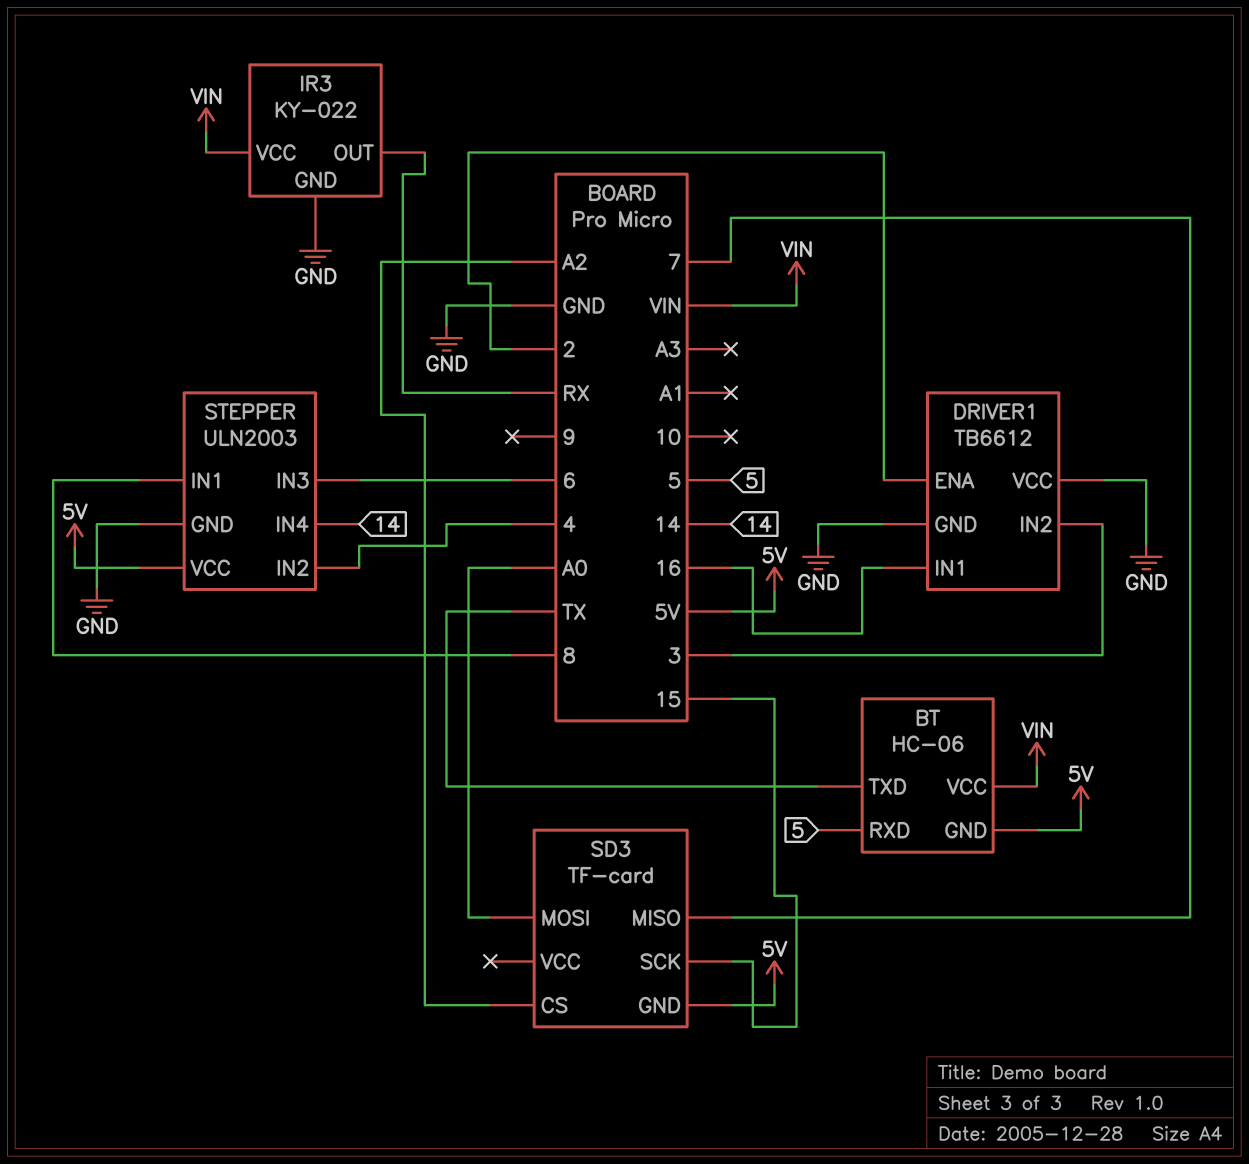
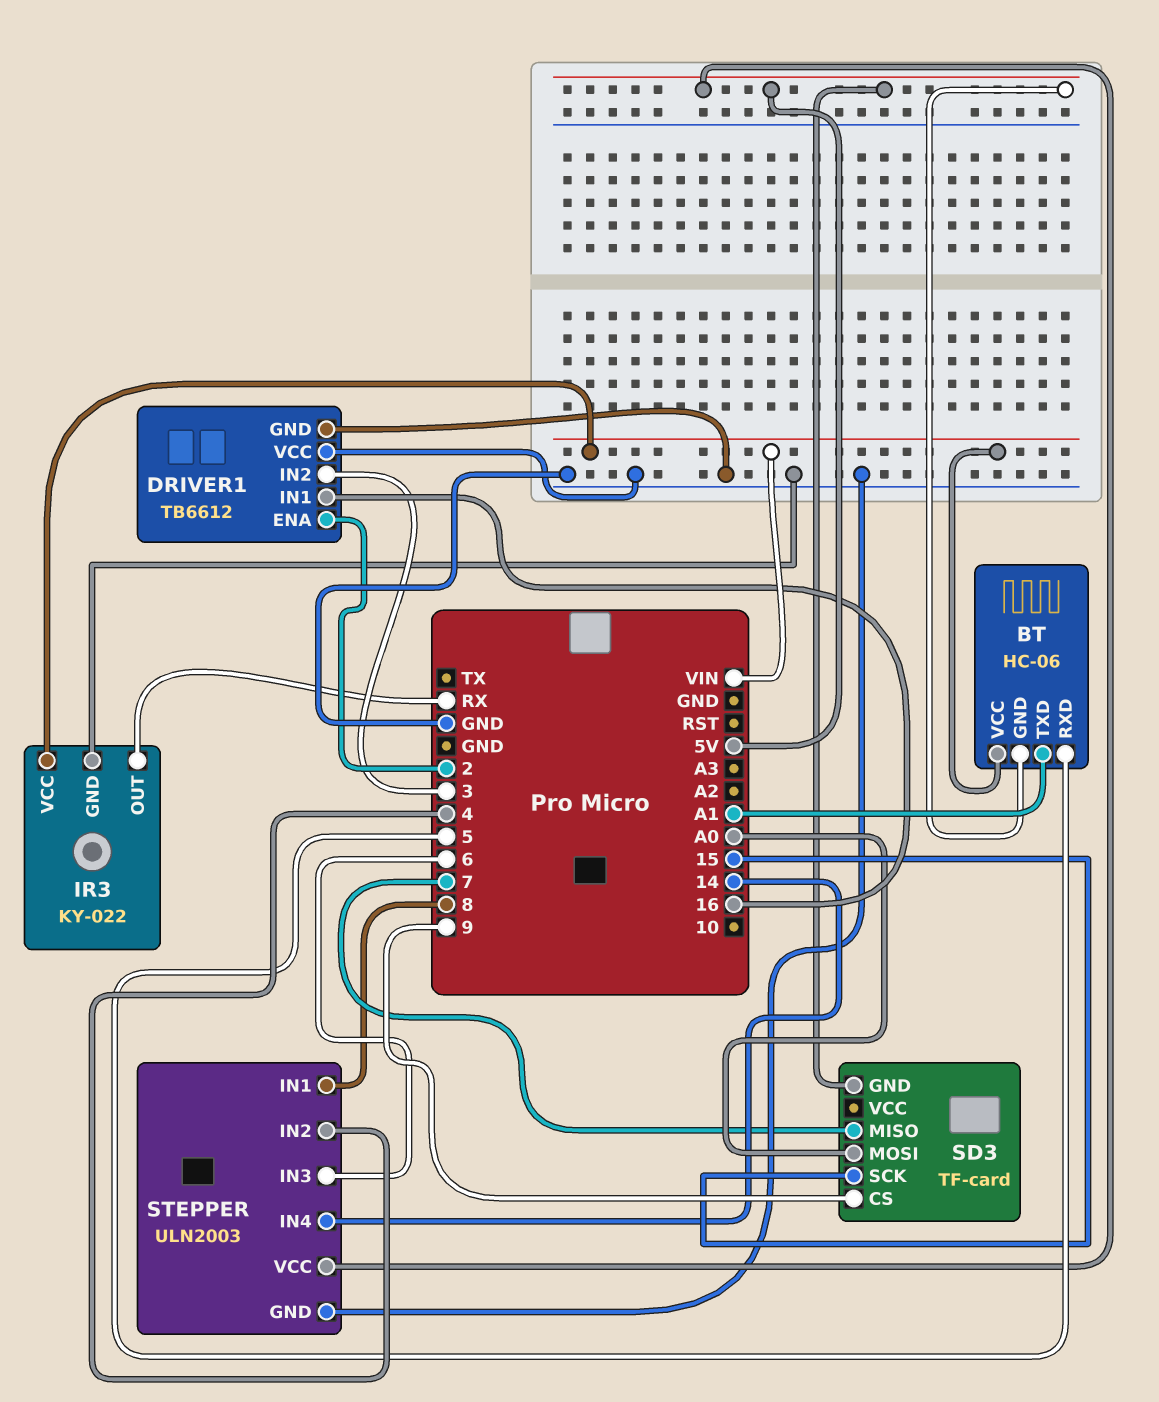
BT pin TXD: TX -> A1
SD3 pin CS: A2 -> 9

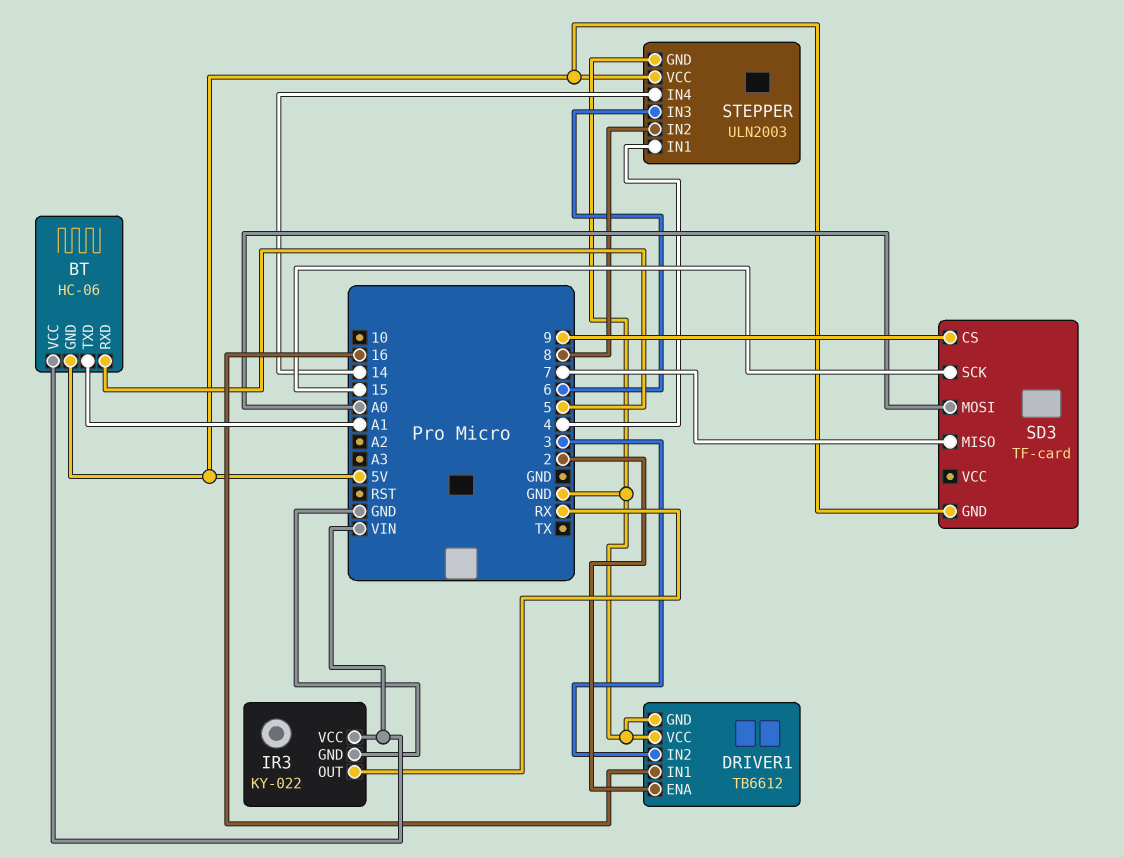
STEPPER pin IN1: 8 -> 4
STEPPER pin IN2: 4 -> 8

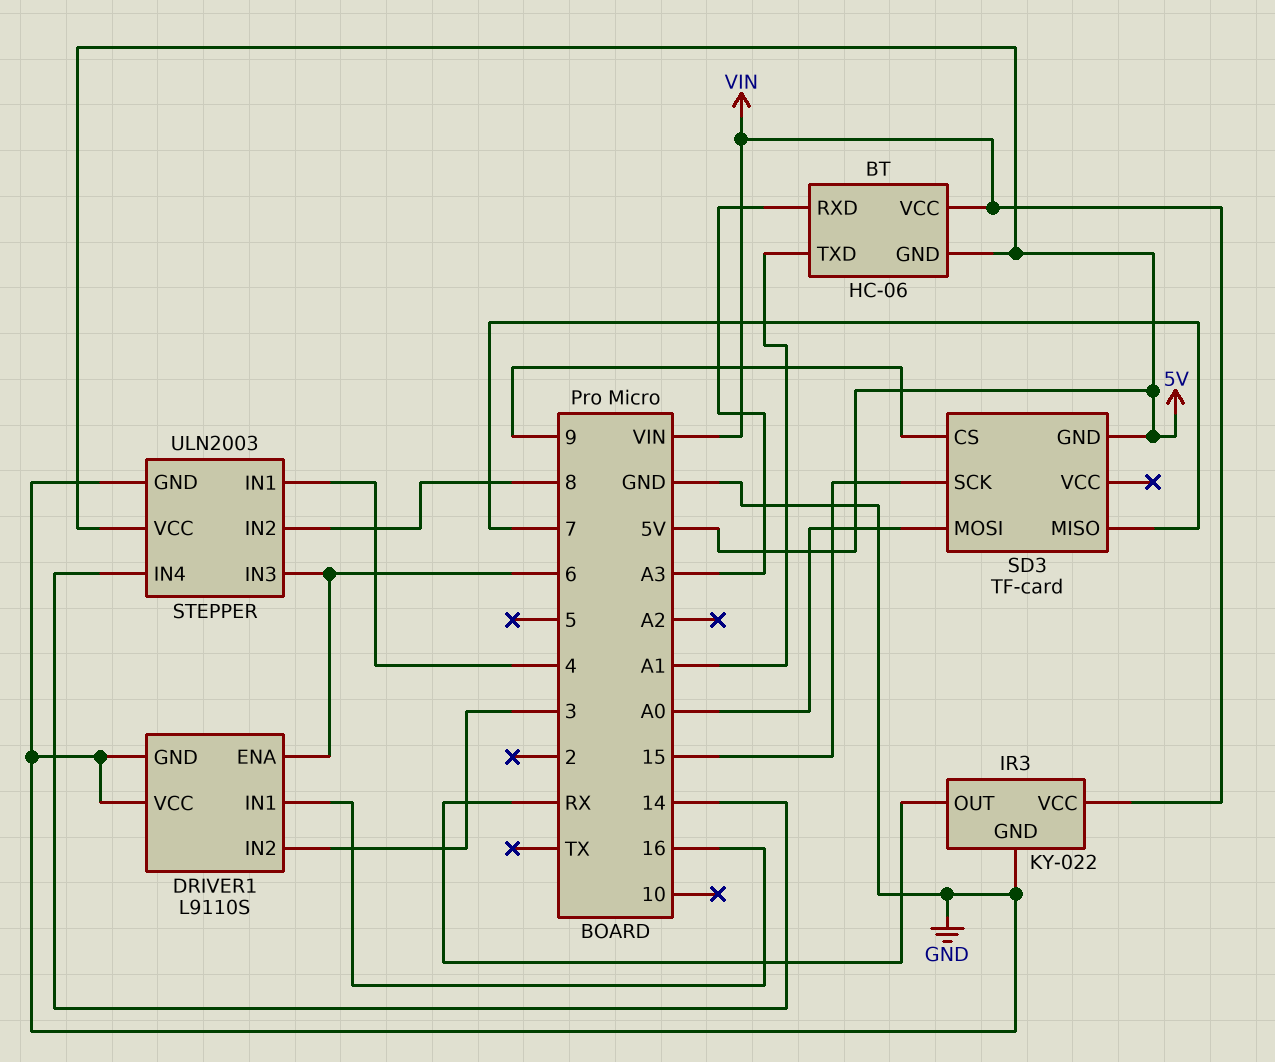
BT pin RXD: 5 -> A3
DRIVER1: TB6612 -> L9110S
DRIVER1 pin ENA: 2 -> 6

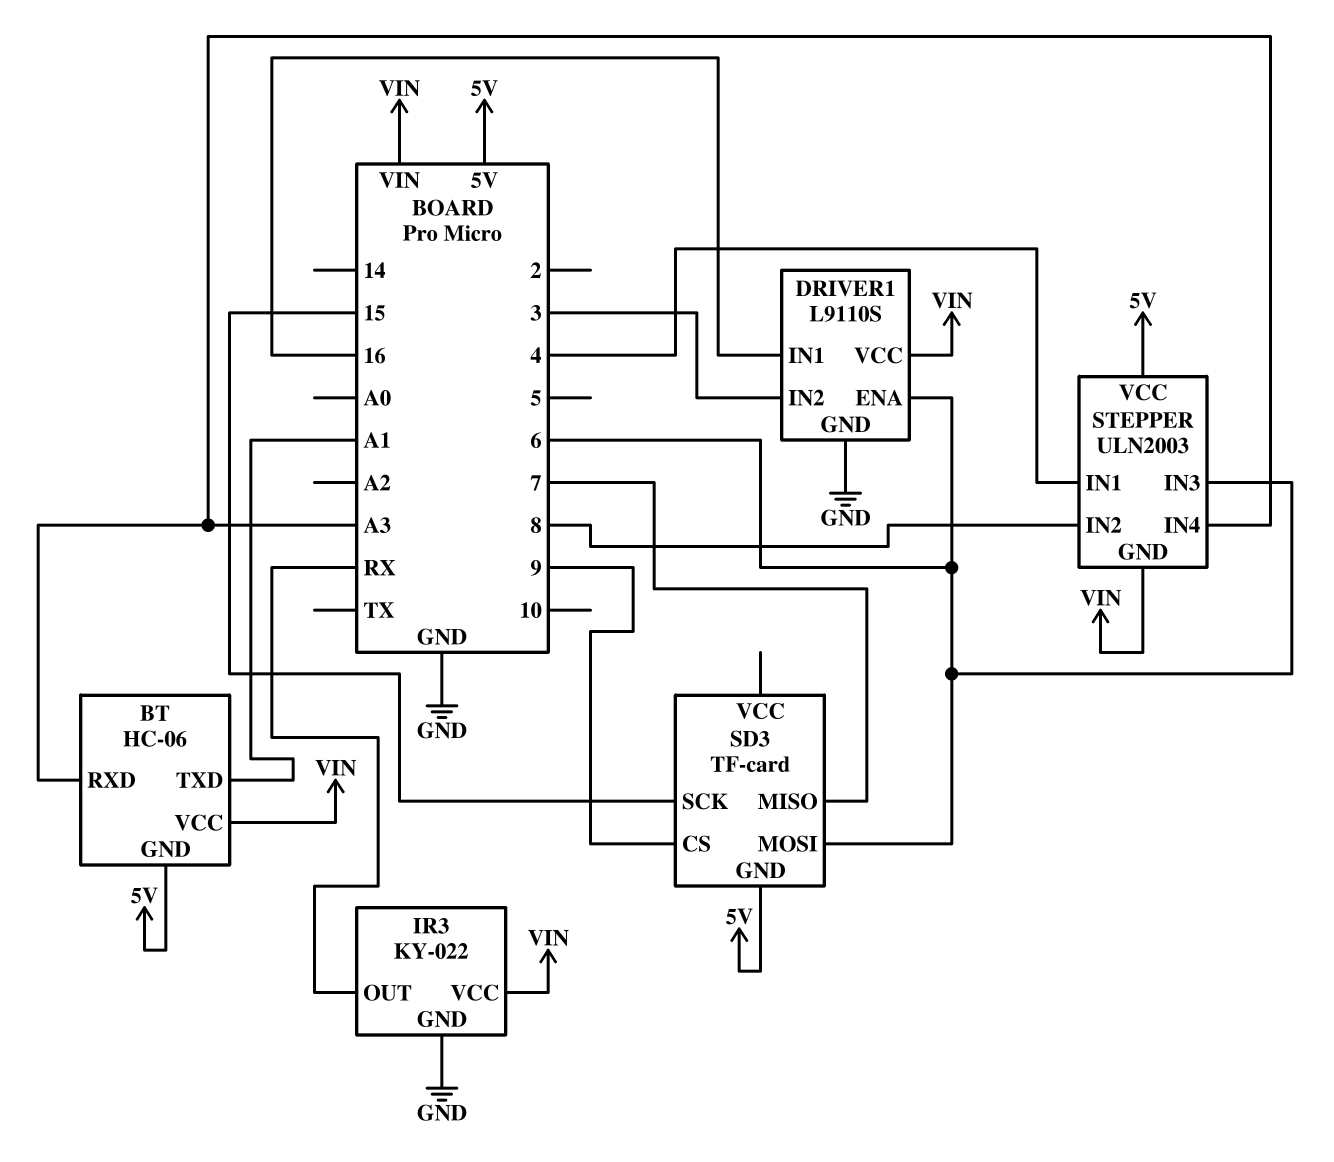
DRIVER1 pin VCC: GND -> VIN
SD3 pin MOSI: A0 -> 6
STEPPER pin GND: GND -> VIN
STEPPER pin IN4: 14 -> A3

